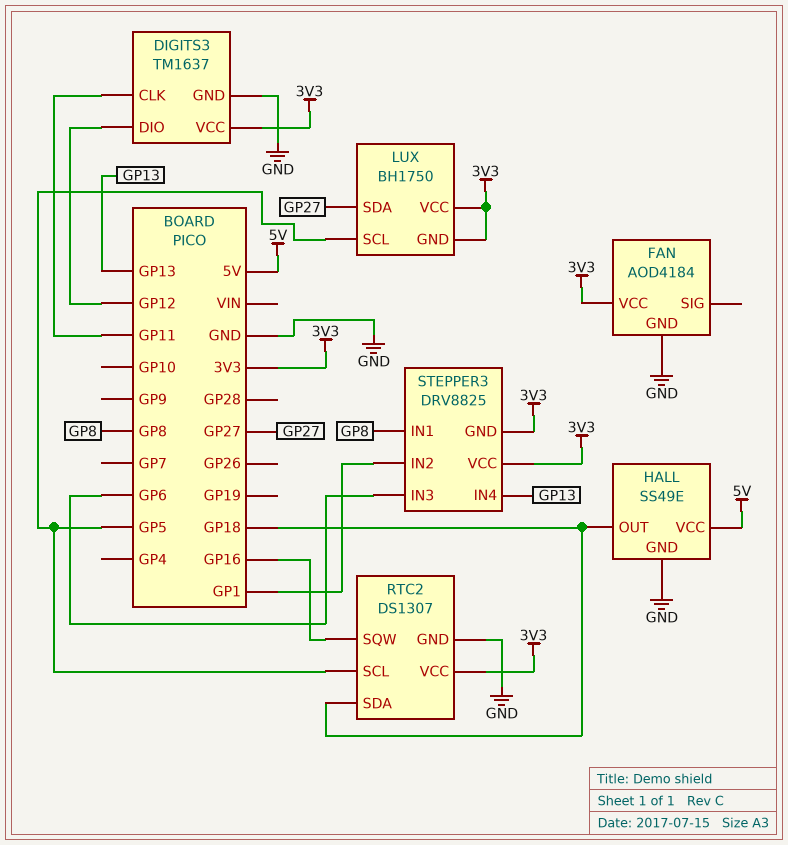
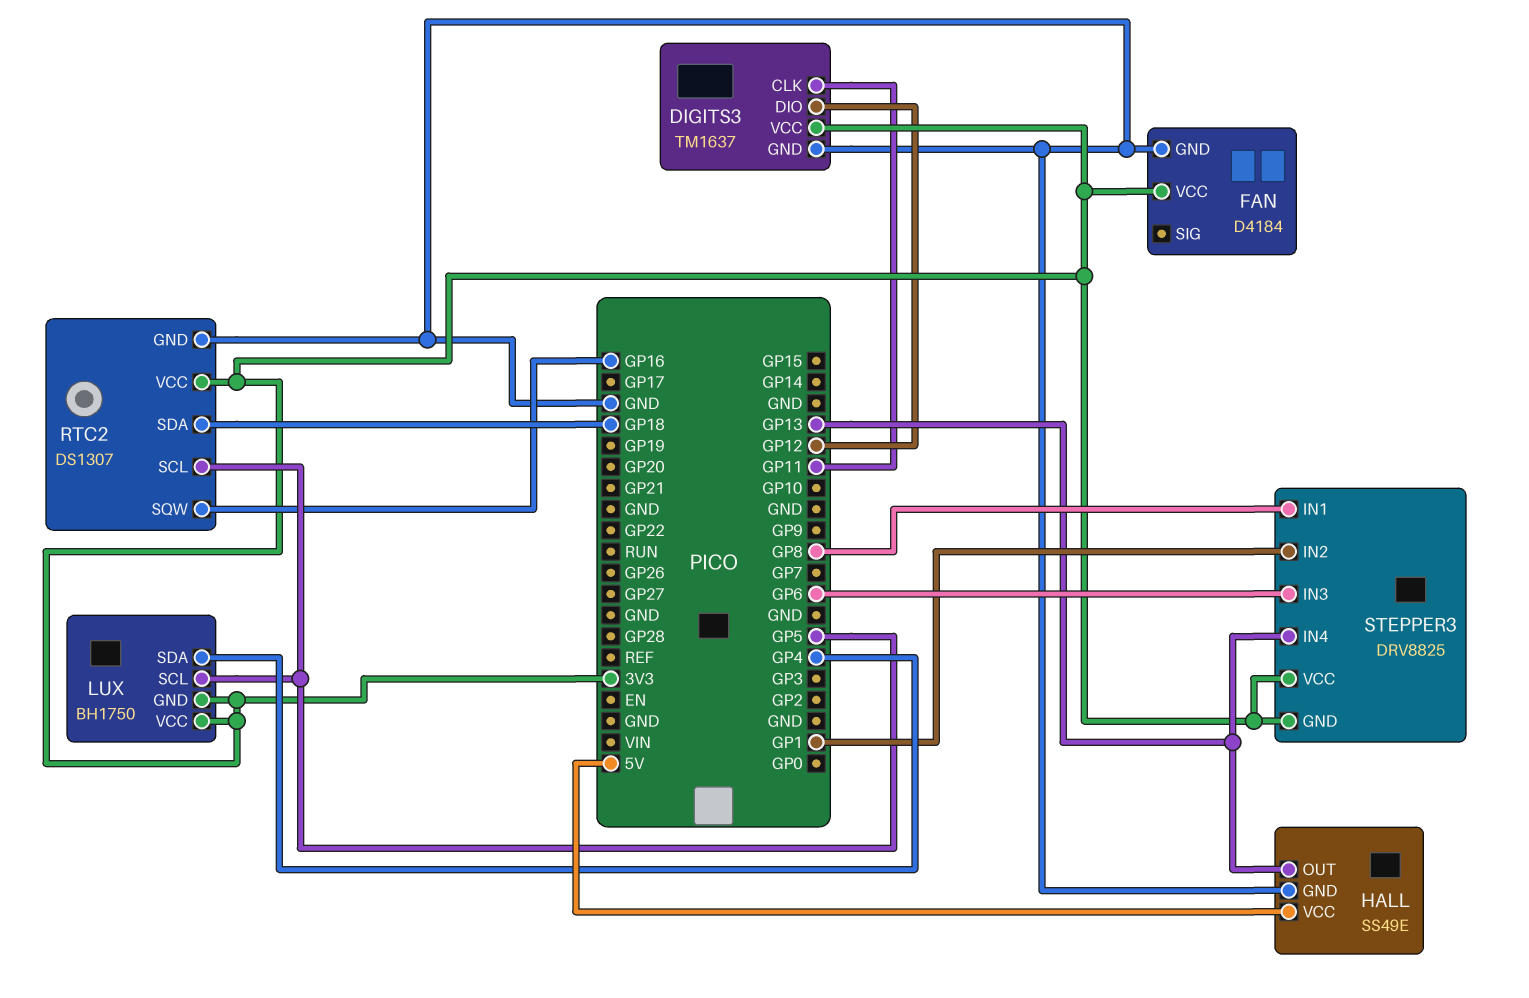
FAN: AOD4184 -> D4184
HALL pin OUT: GP18 -> GP13
LUX pin SDA: GP27 -> GP4

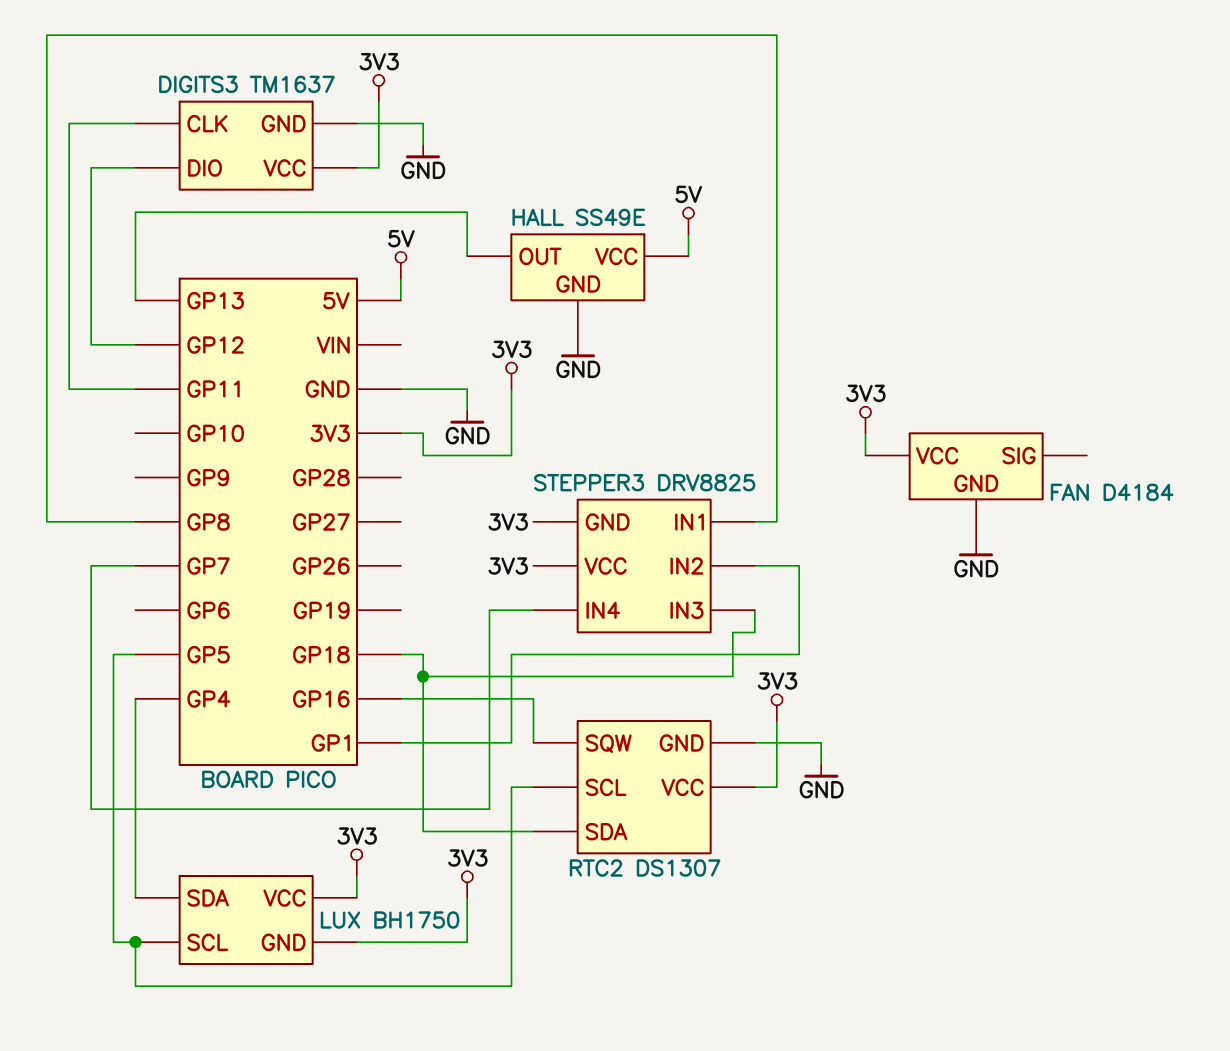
STEPPER3 pin IN3: GP6 -> GP18
STEPPER3 pin IN4: GP13 -> GP7

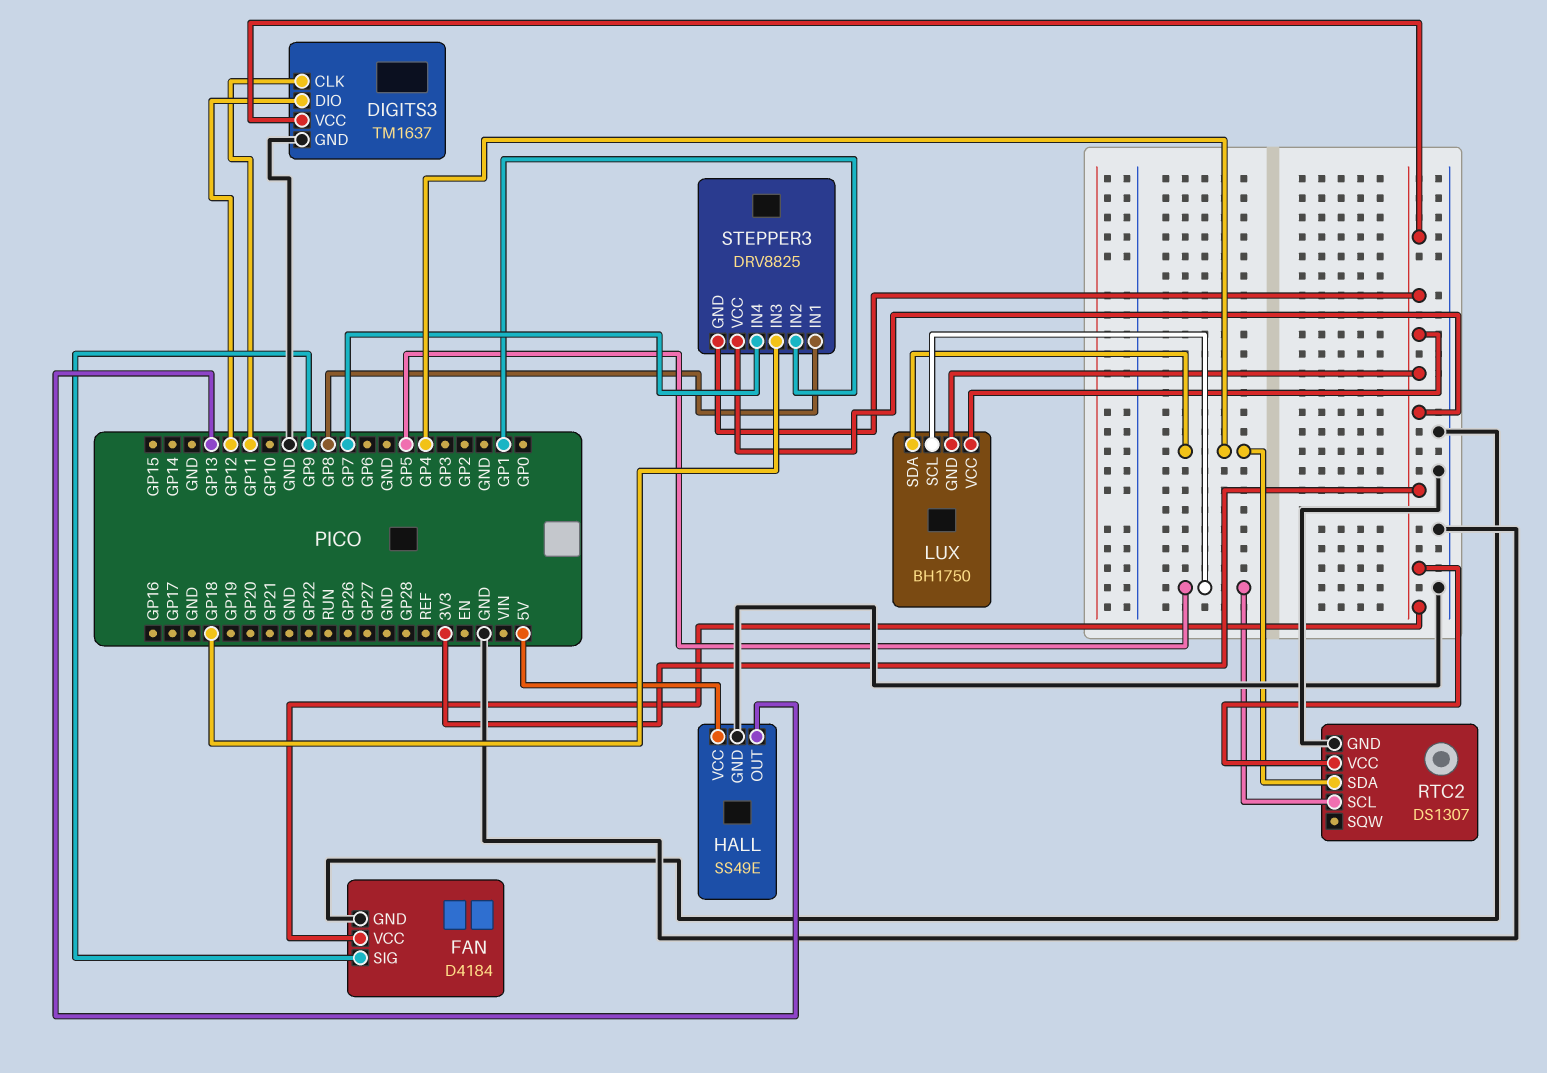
FAN pin SIG: none -> GP9
RTC2 pin SDA: GP18 -> GP4
RTC2 pin SQW: GP16 -> none

